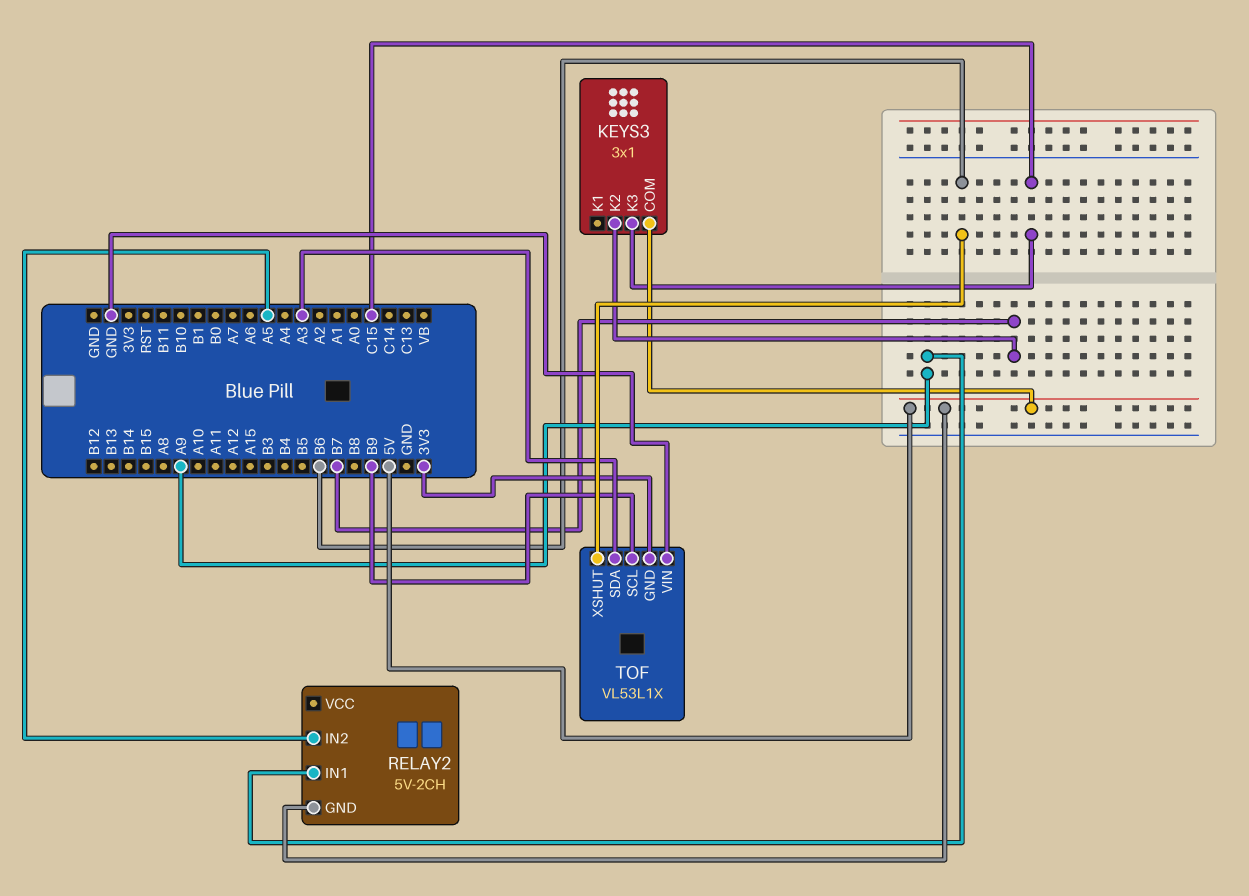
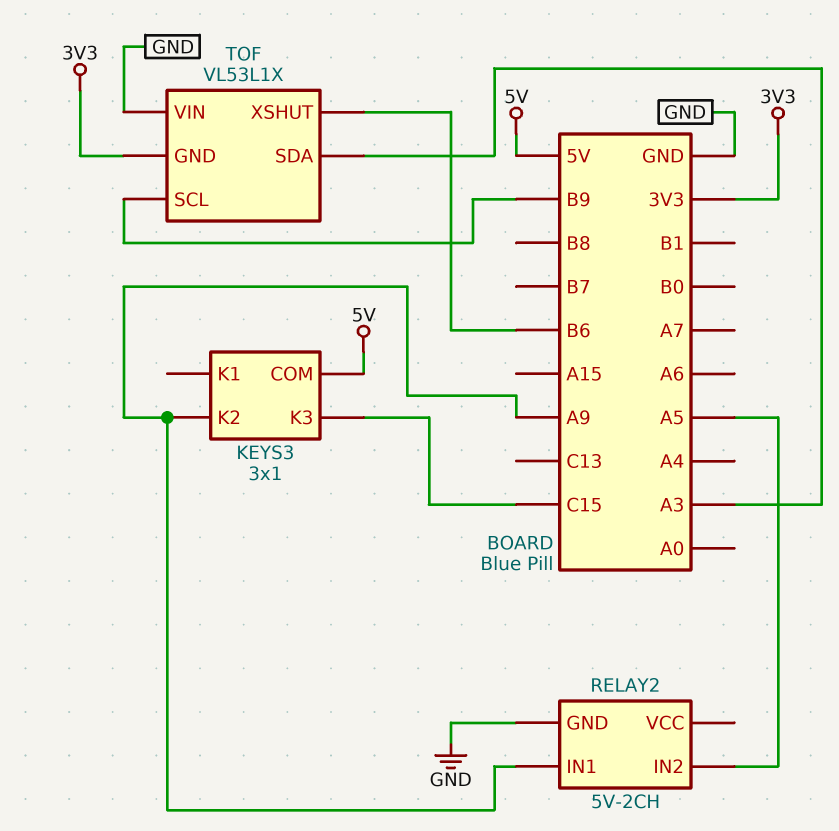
KEYS3 pin K2: B7 -> A9
RELAY2 pin GND: 5V -> GND

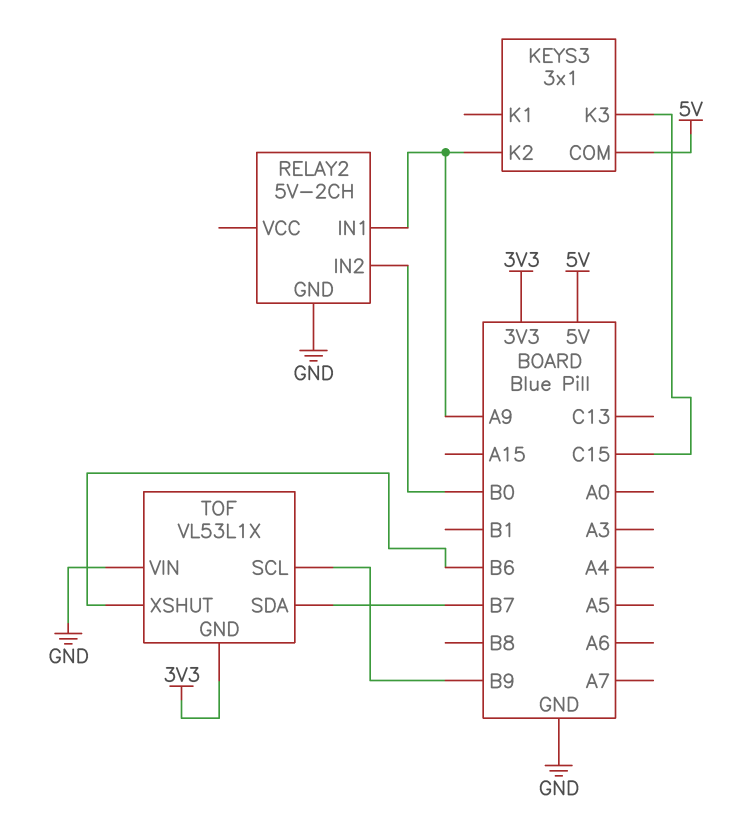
RELAY2 pin IN2: A5 -> B0
TOF pin SDA: A3 -> B7

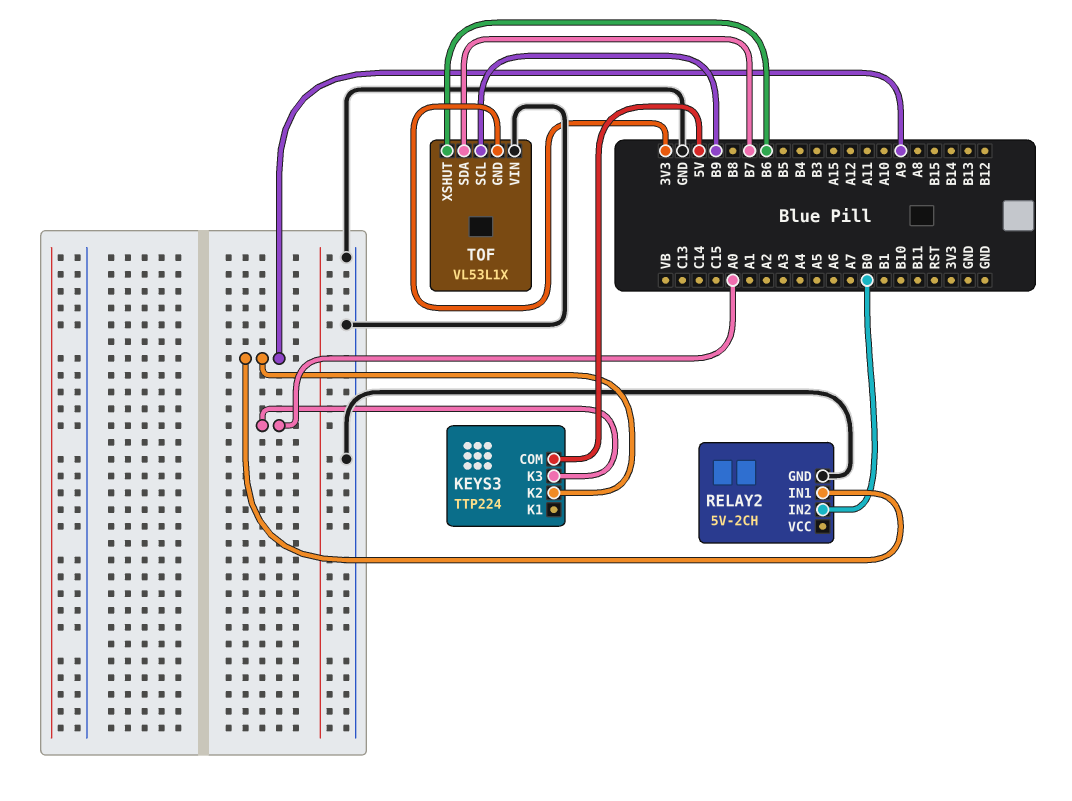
KEYS3: 3x1 -> TTP224
KEYS3 pin K3: C15 -> A0

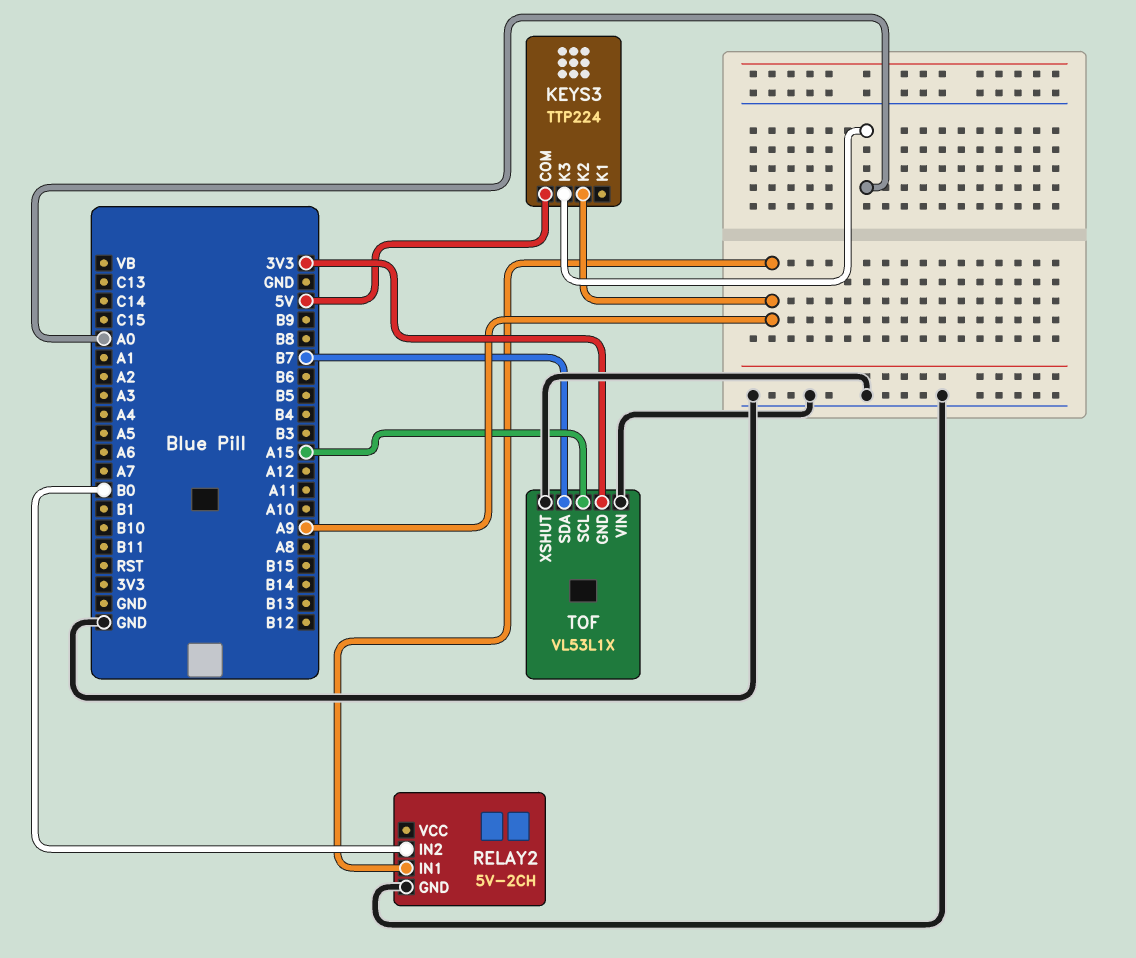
TOF pin SCL: B9 -> A15
TOF pin XSHUT: B6 -> GND

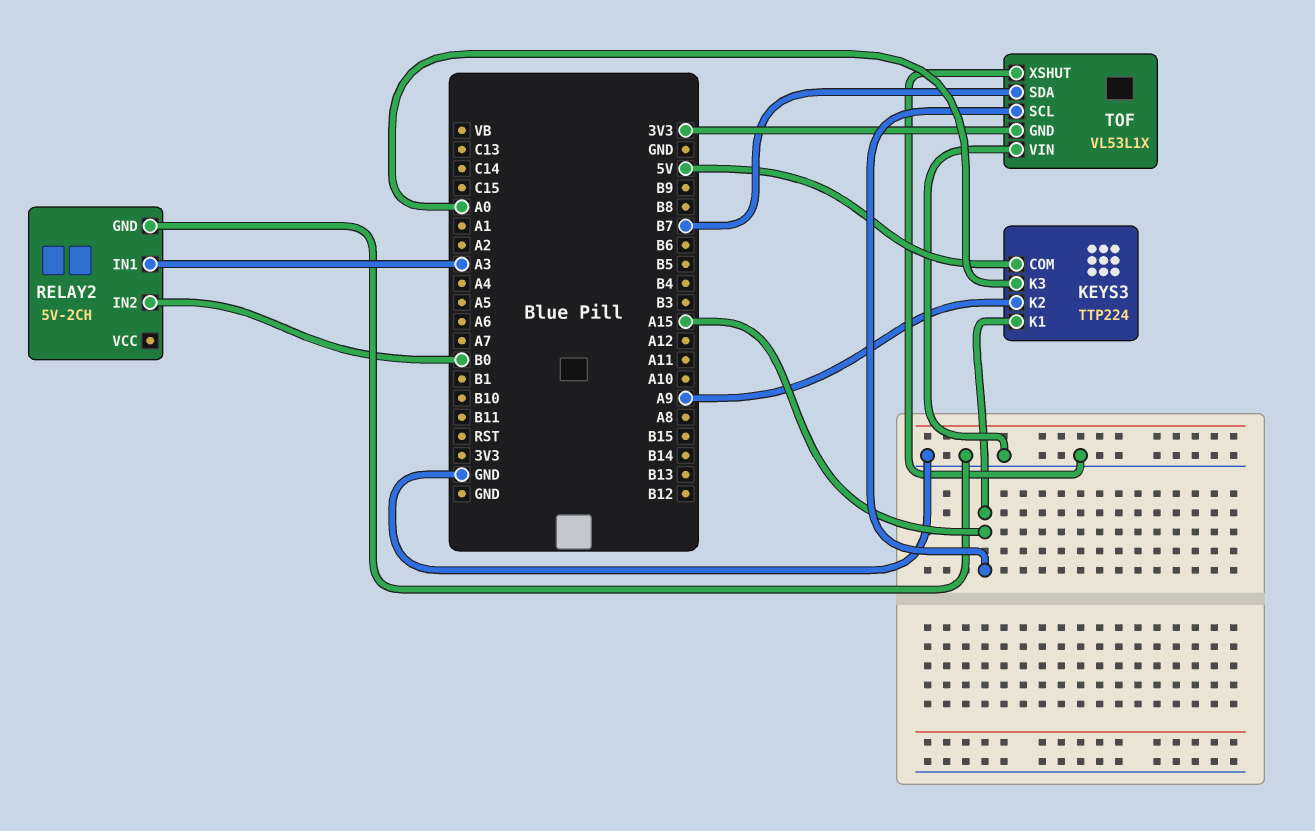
KEYS3 pin K1: none -> A15
RELAY2 pin IN1: A9 -> A3

